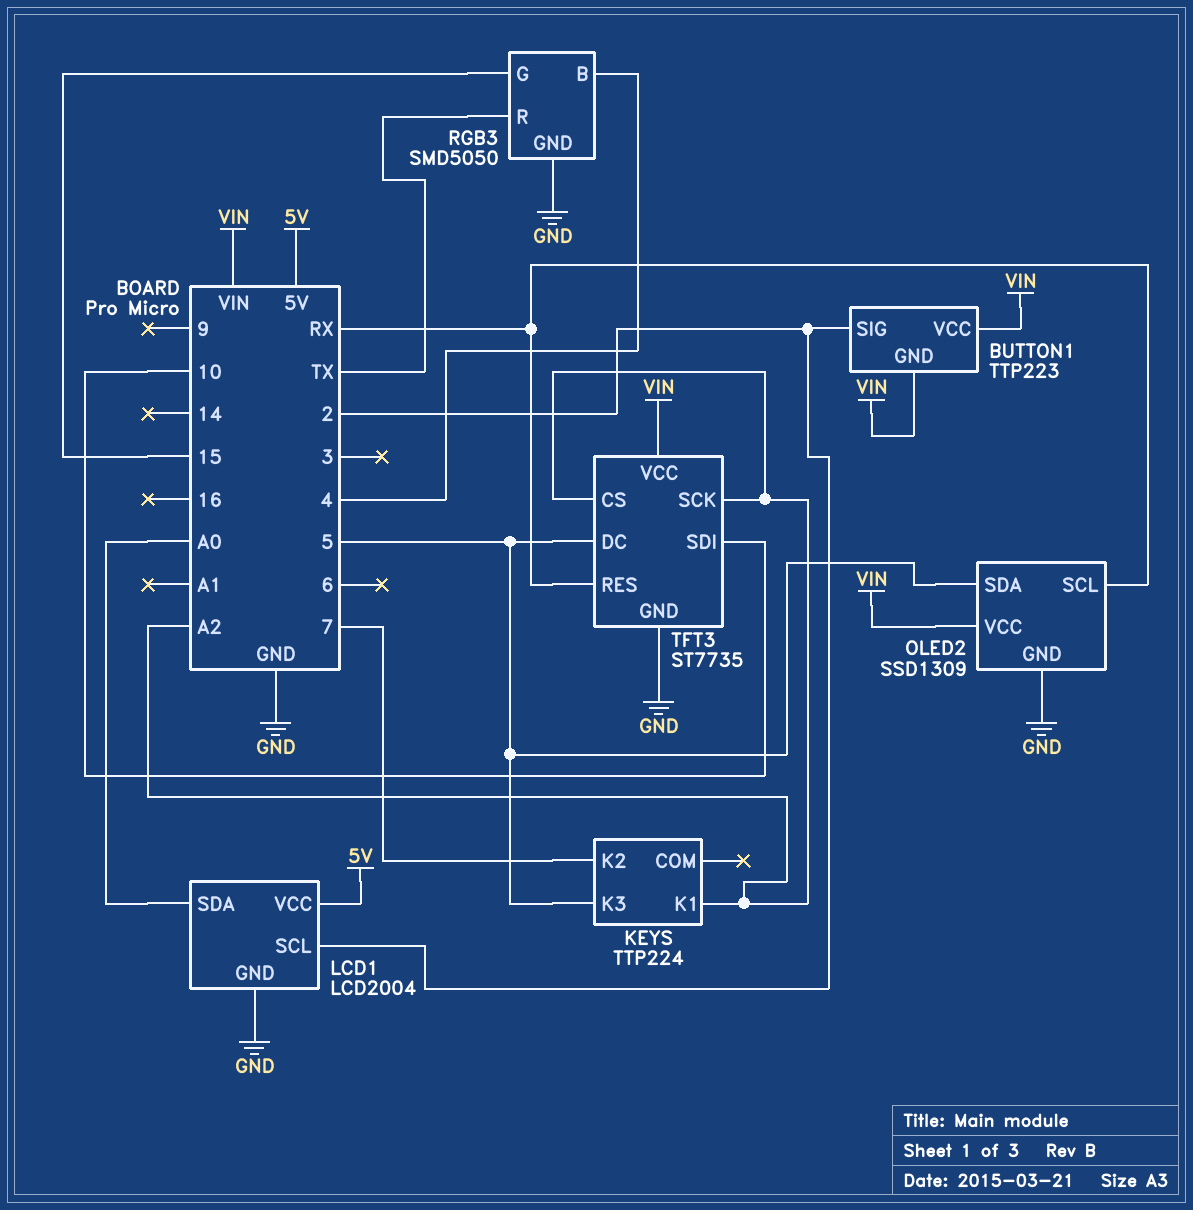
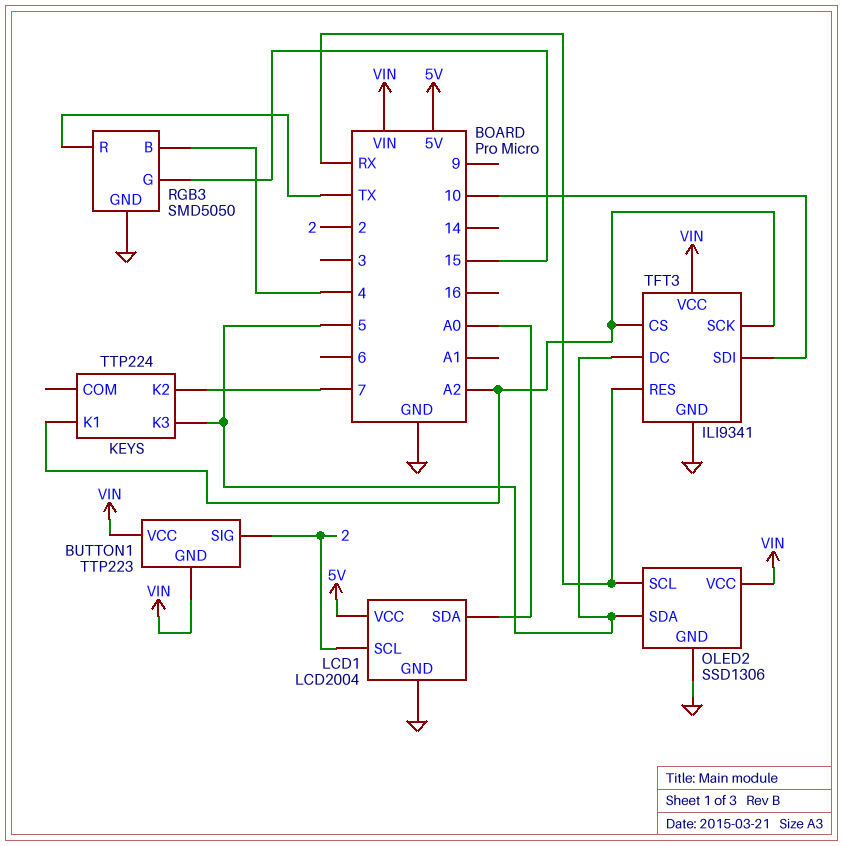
OLED2: SSD1309 -> SSD1306
TFT3: ST7735 -> ILI9341

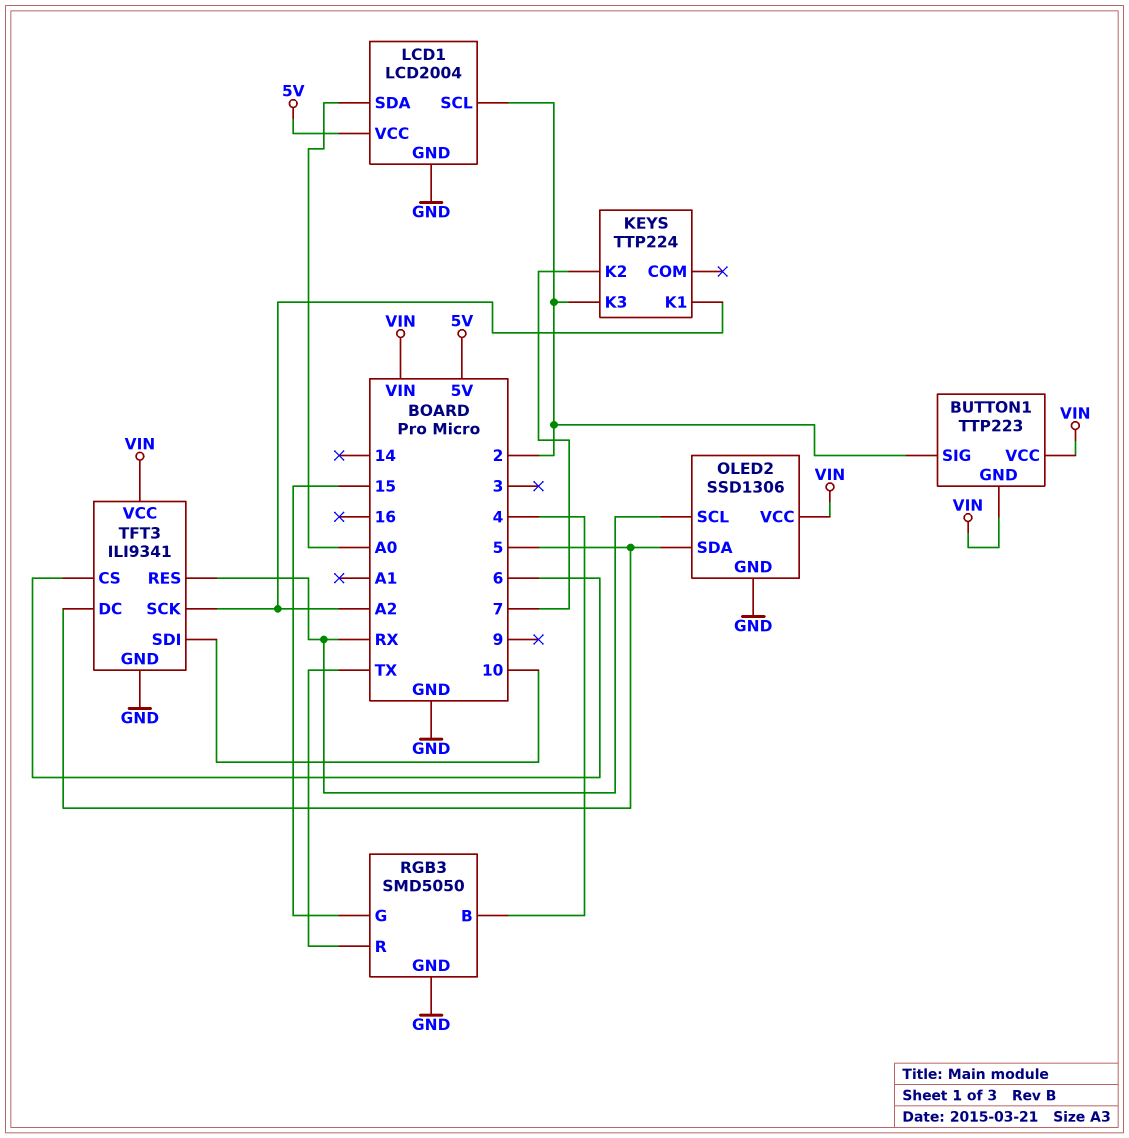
KEYS pin K3: 5 -> 2
TFT3 pin CS: A2 -> 6

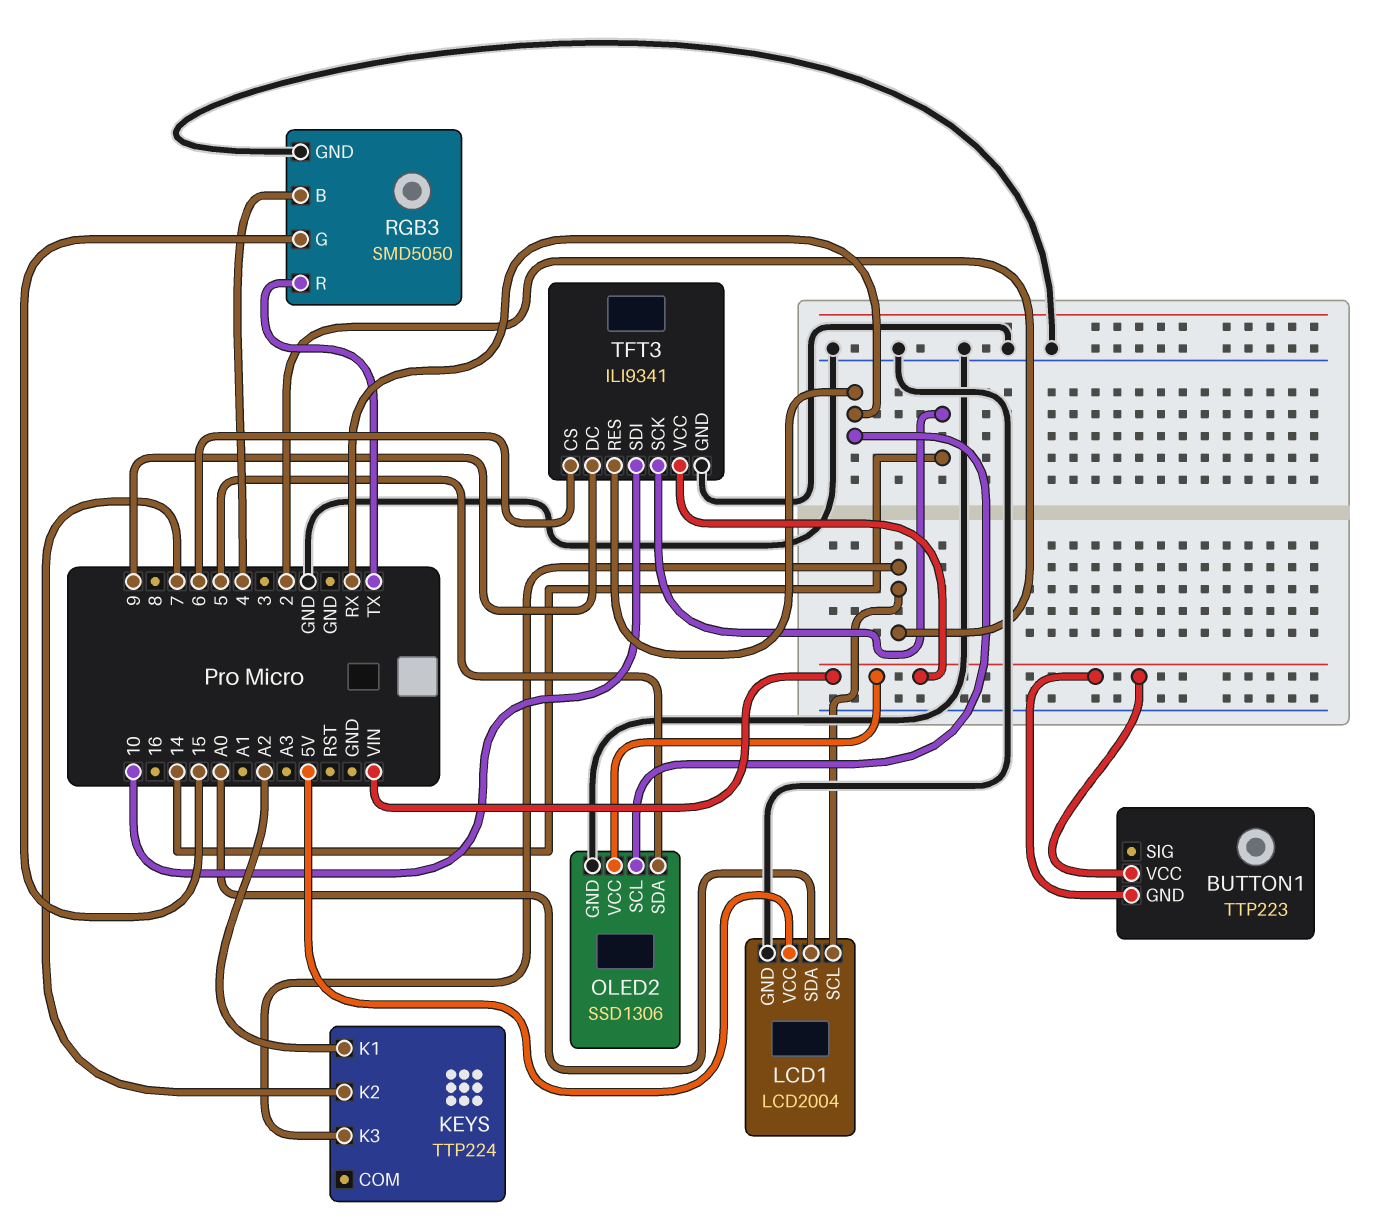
BUTTON1 pin SIG: 2 -> none
TFT3 pin DC: 5 -> 9
TFT3 pin SCK: A2 -> 14

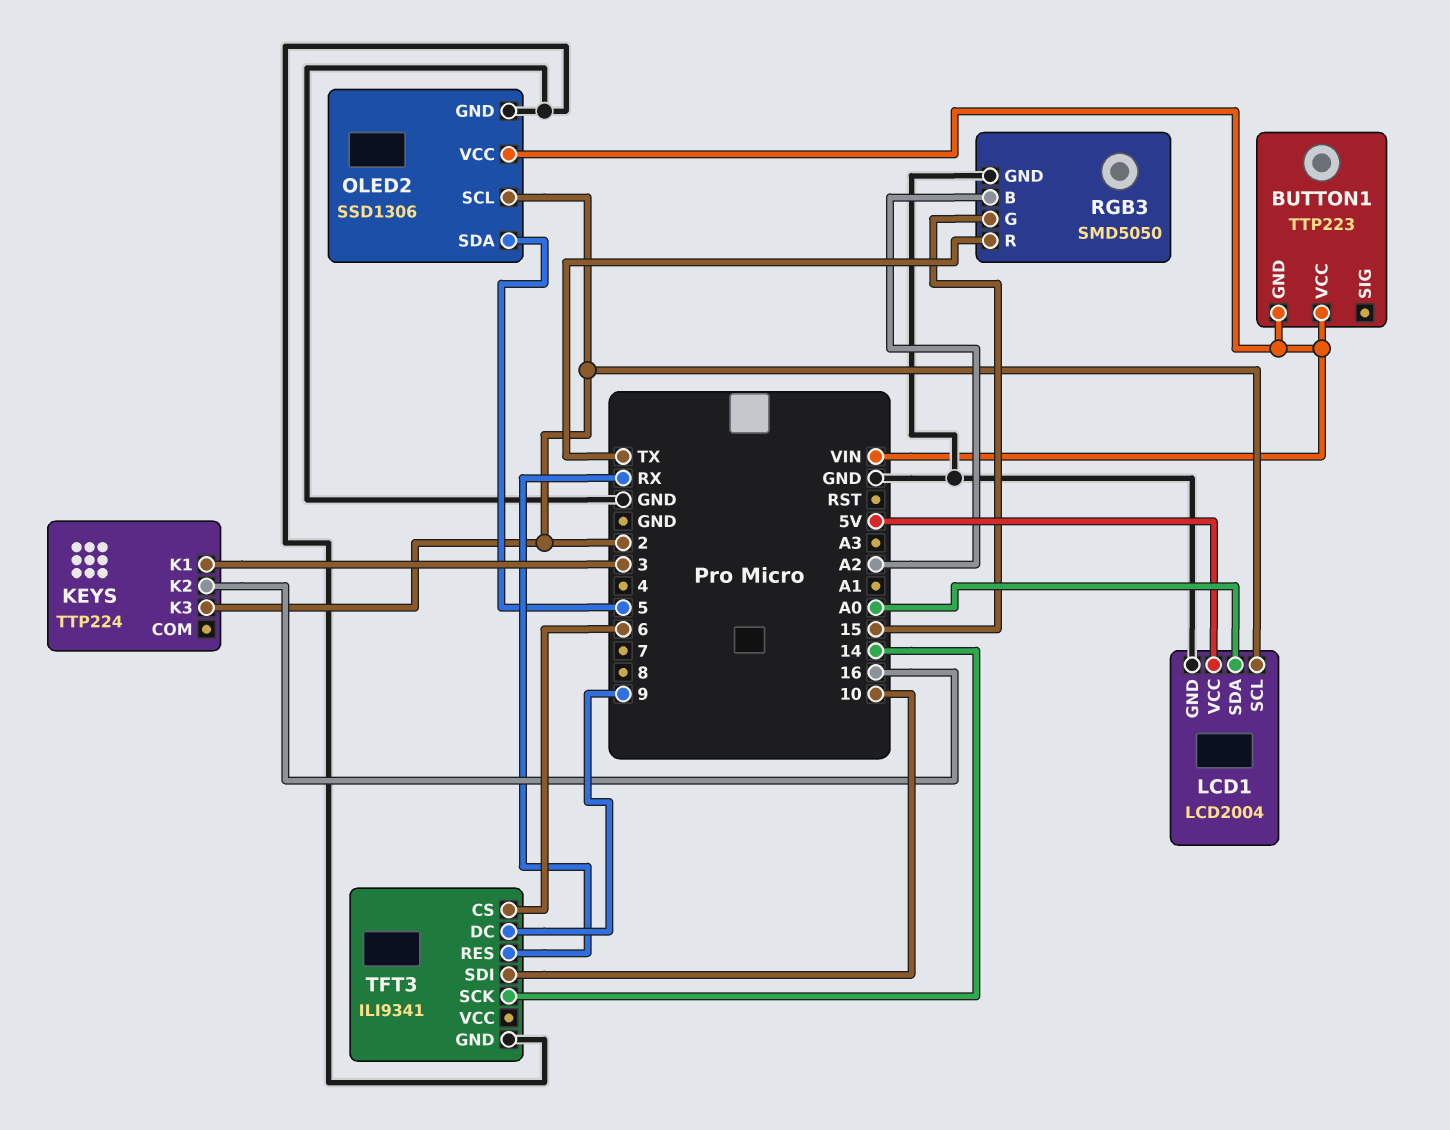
KEYS pin K1: A2 -> 3
KEYS pin K2: 7 -> 16
OLED2 pin SCL: RX -> 2
RGB3 pin B: 4 -> A2
TFT3 pin VCC: VIN -> none

